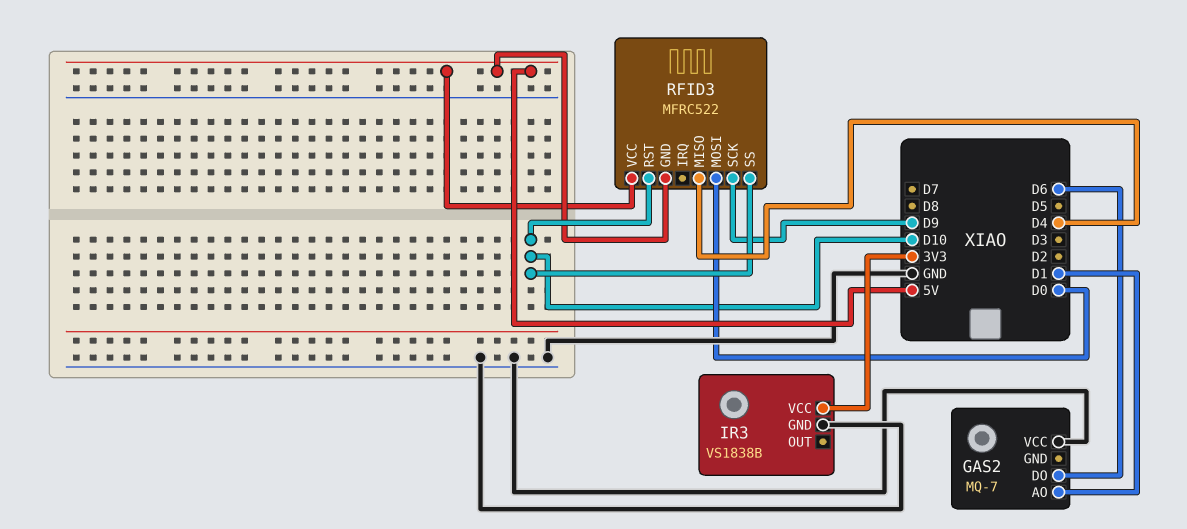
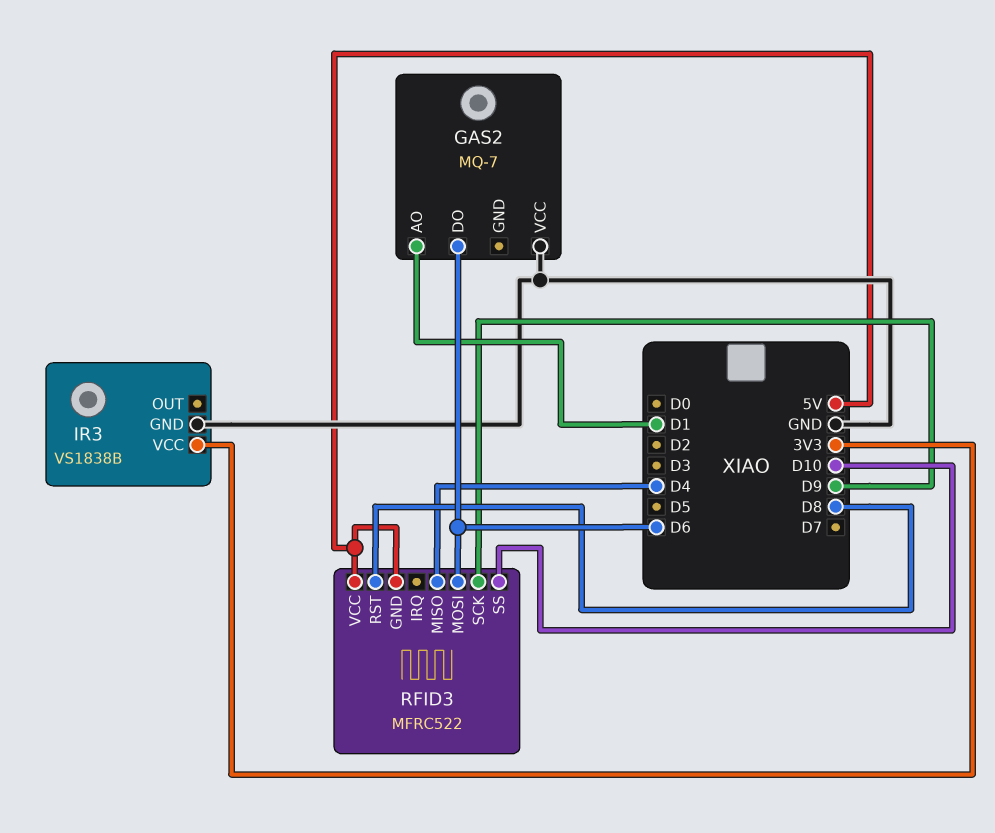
RFID3 pin MOSI: D0 -> D6
RFID3 pin RST: D10 -> D8

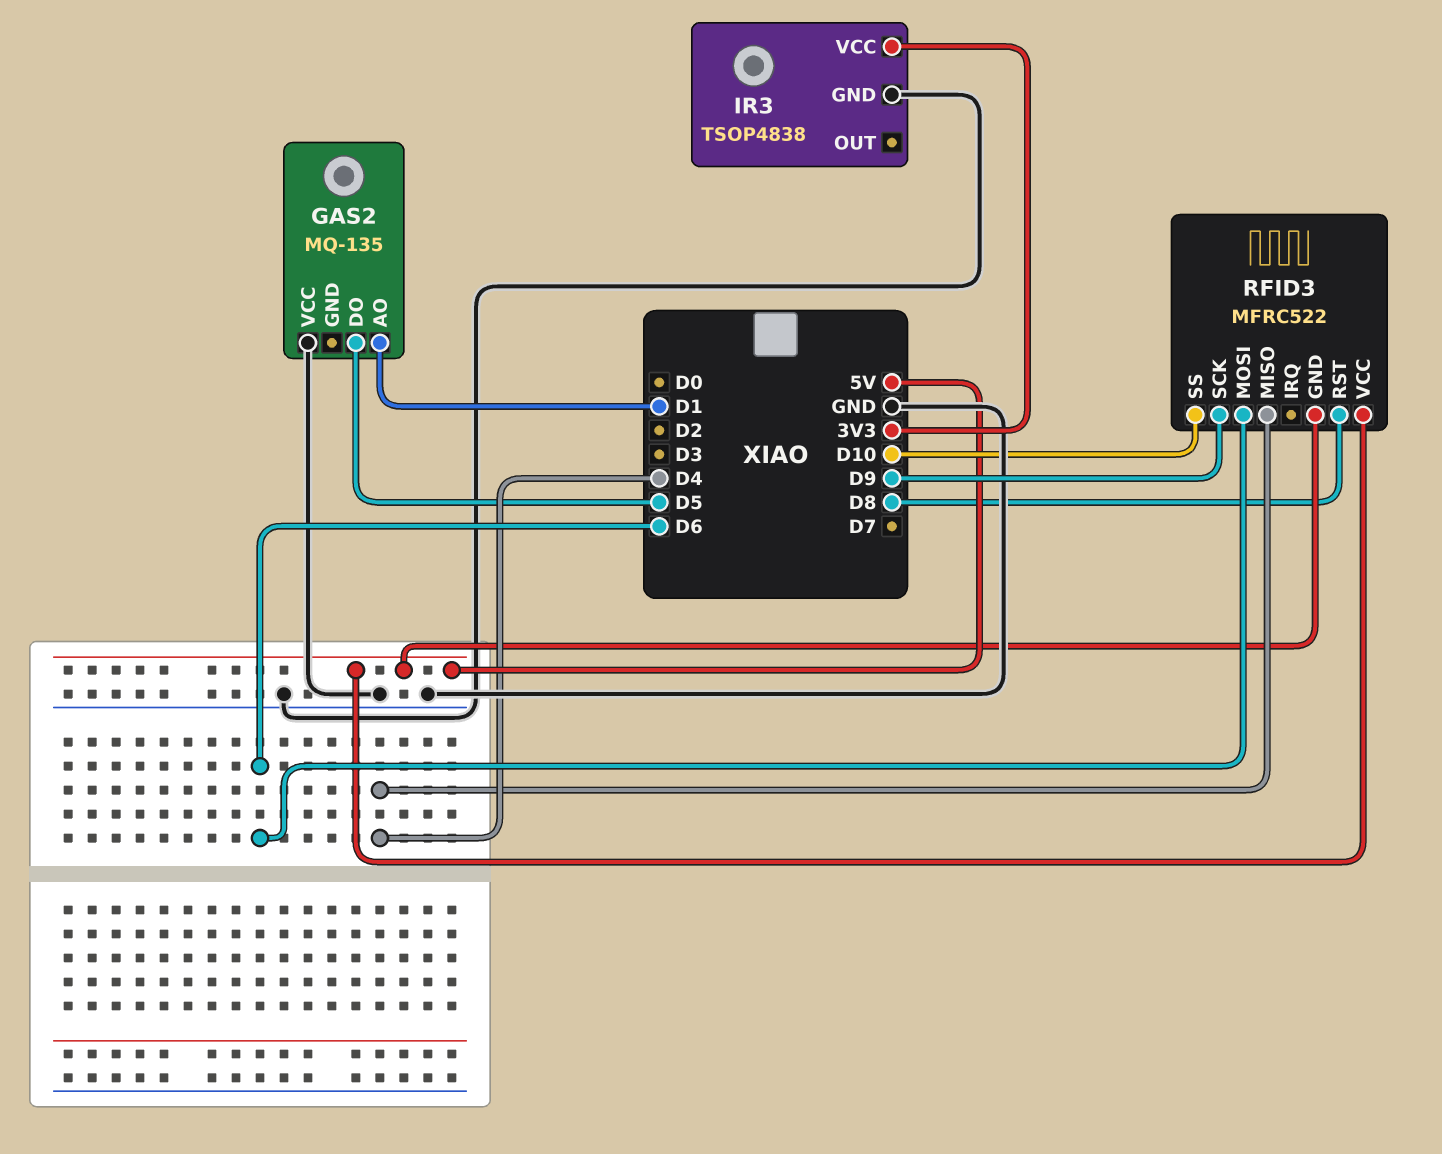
GAS2: MQ-7 -> MQ-135
GAS2 pin DO: D6 -> D5
IR3: VS1838B -> TSOP4838

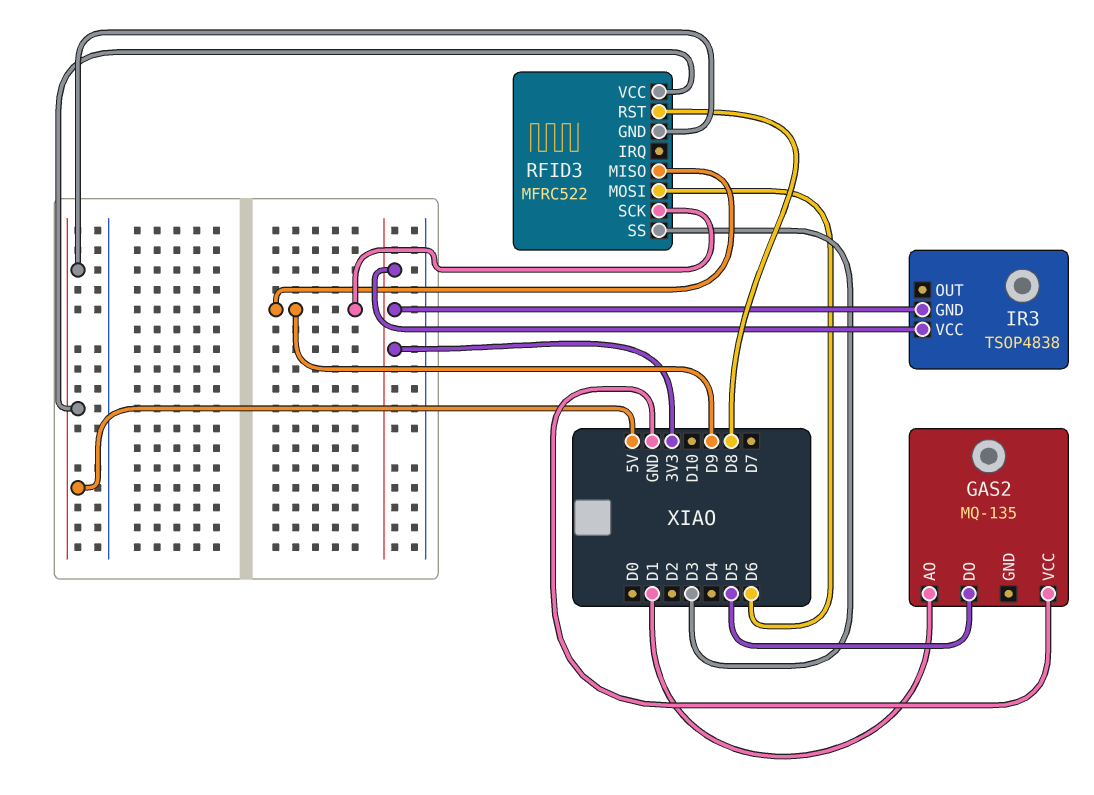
IR3 pin GND: GND -> 3V3
RFID3 pin MISO: D4 -> D9
RFID3 pin SS: D10 -> D3

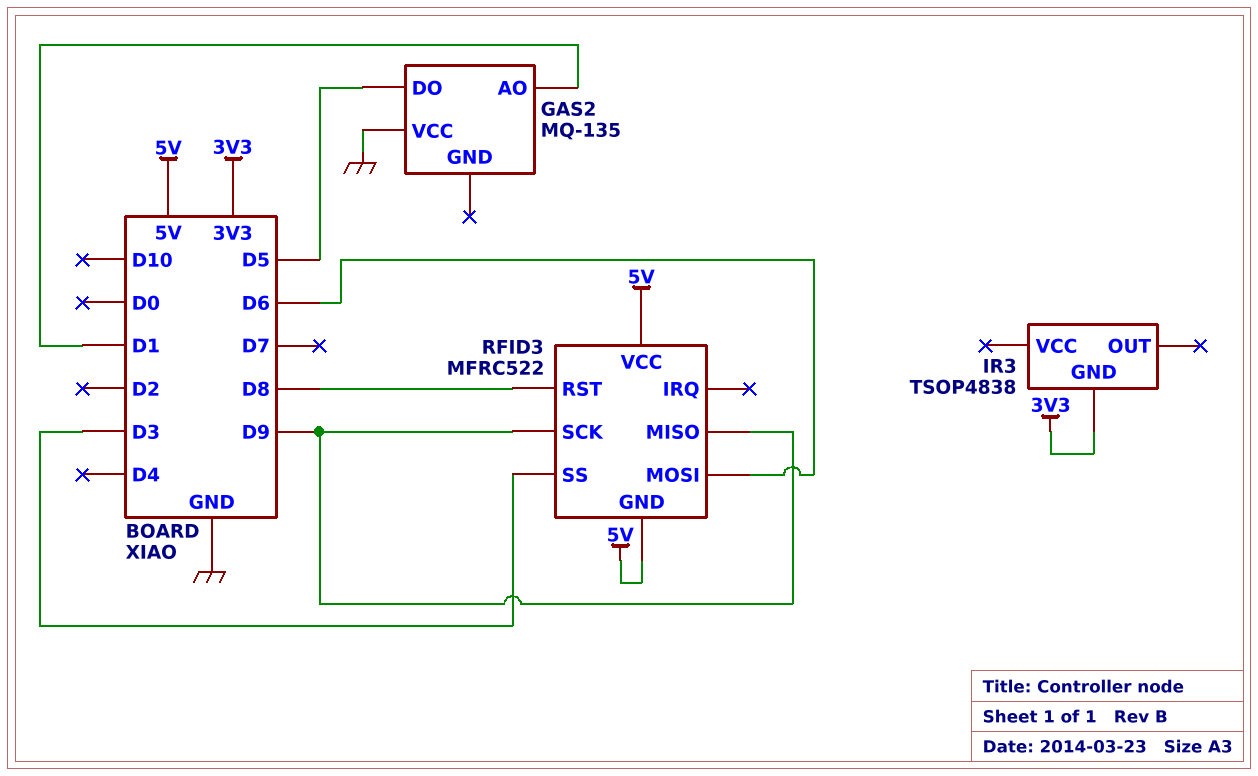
IR3 pin VCC: 3V3 -> none

